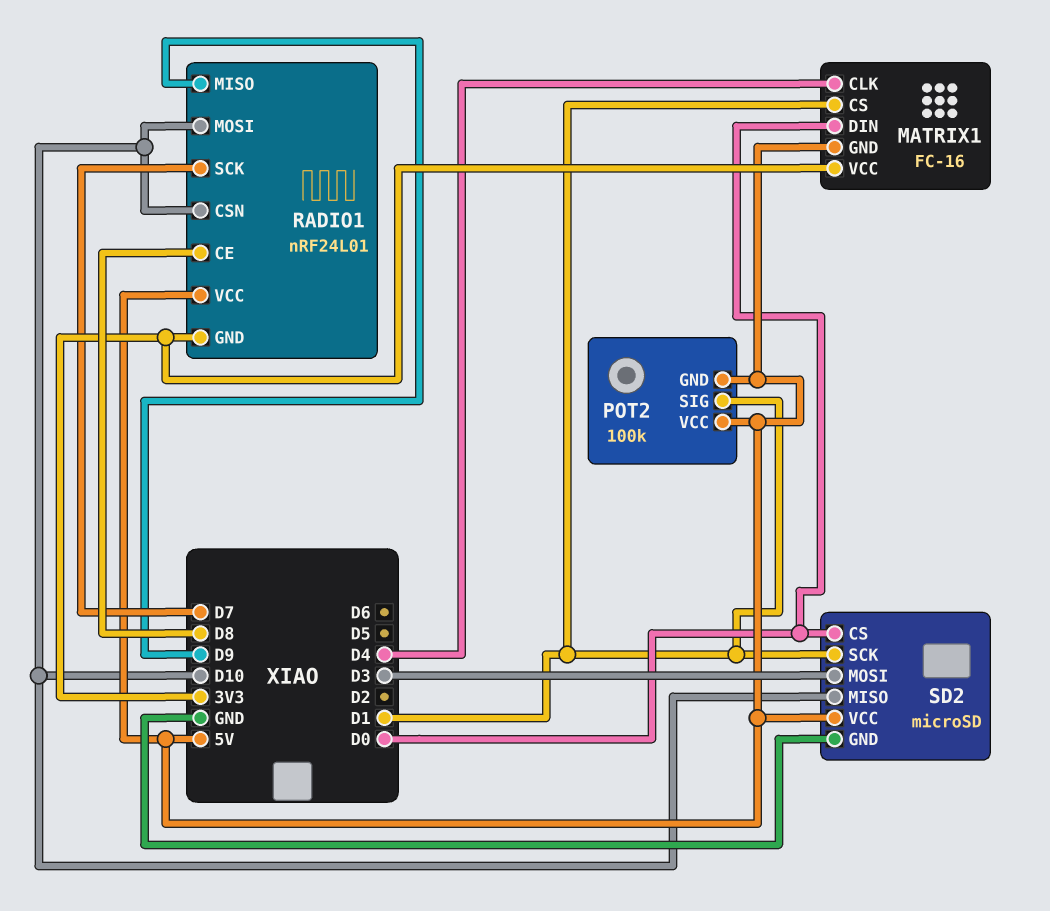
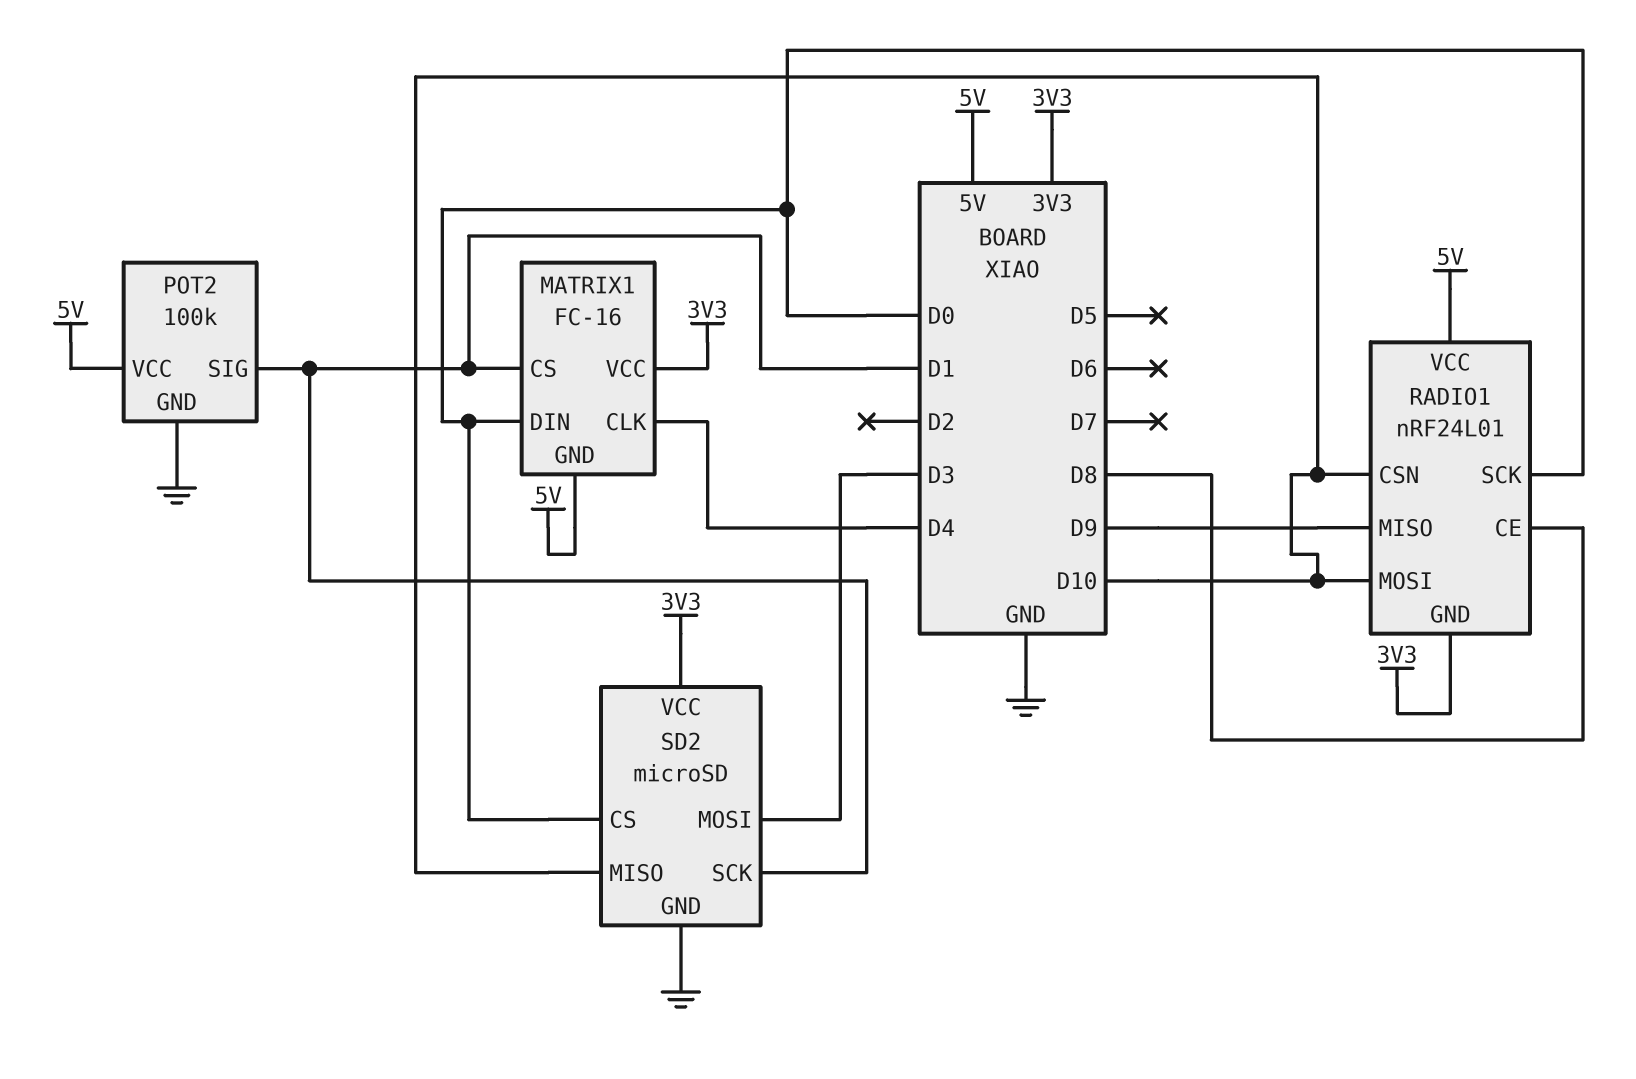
POT2 pin GND: 5V -> GND
RADIO1 pin SCK: D7 -> D0
SD2 pin VCC: 5V -> 3V3

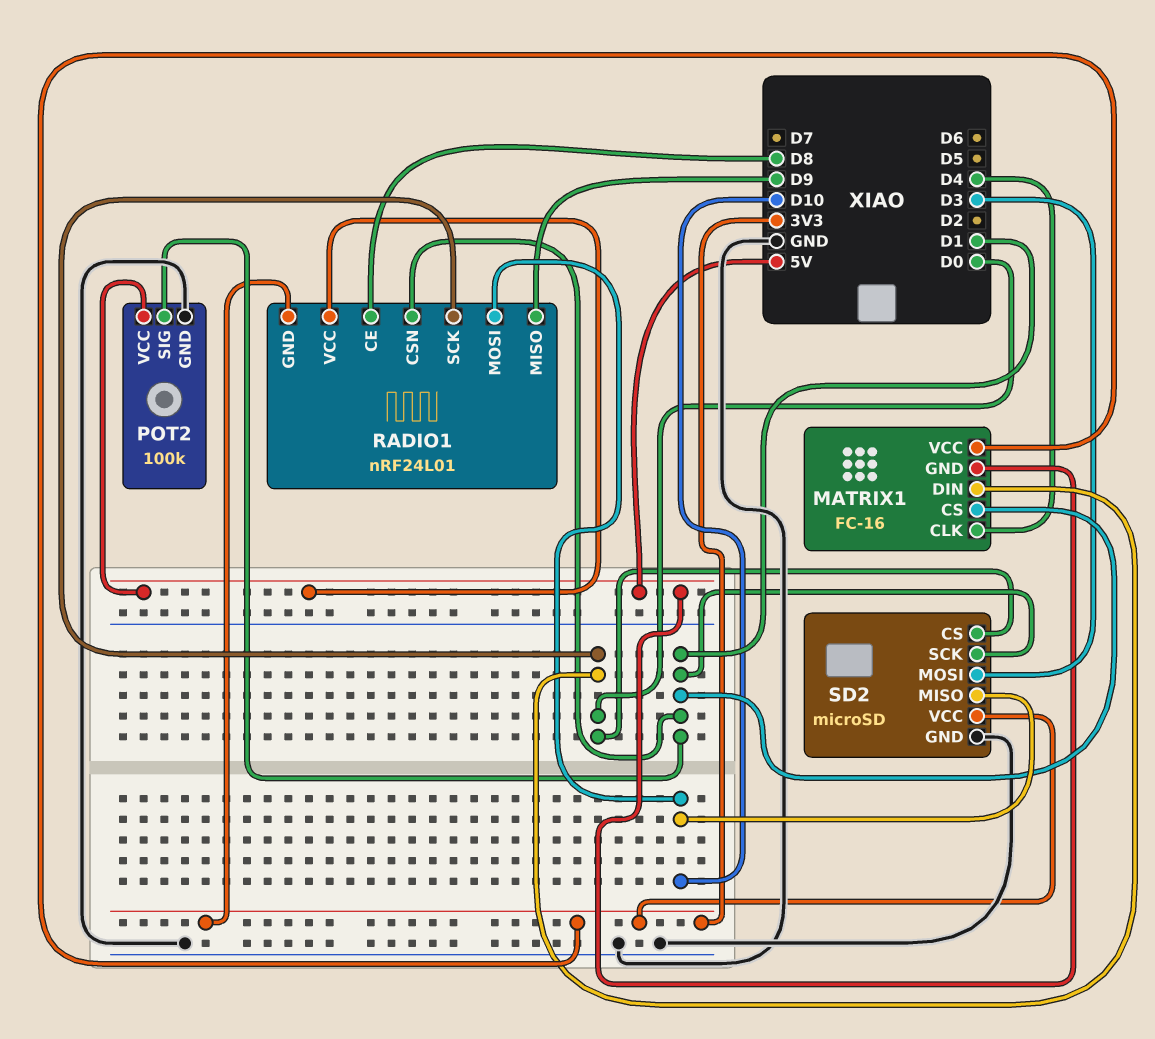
RADIO1 pin CSN: D10 -> D1

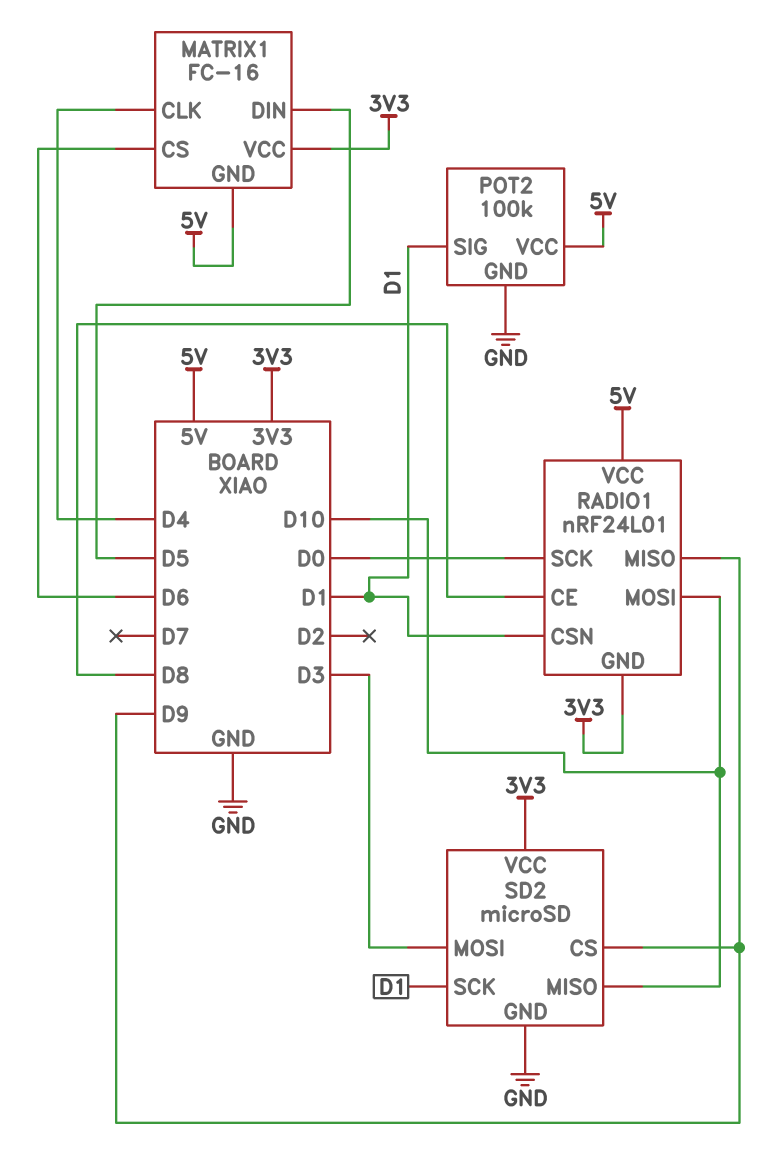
MATRIX1 pin CS: D1 -> D6
MATRIX1 pin DIN: D0 -> D5
SD2 pin CS: D0 -> D9

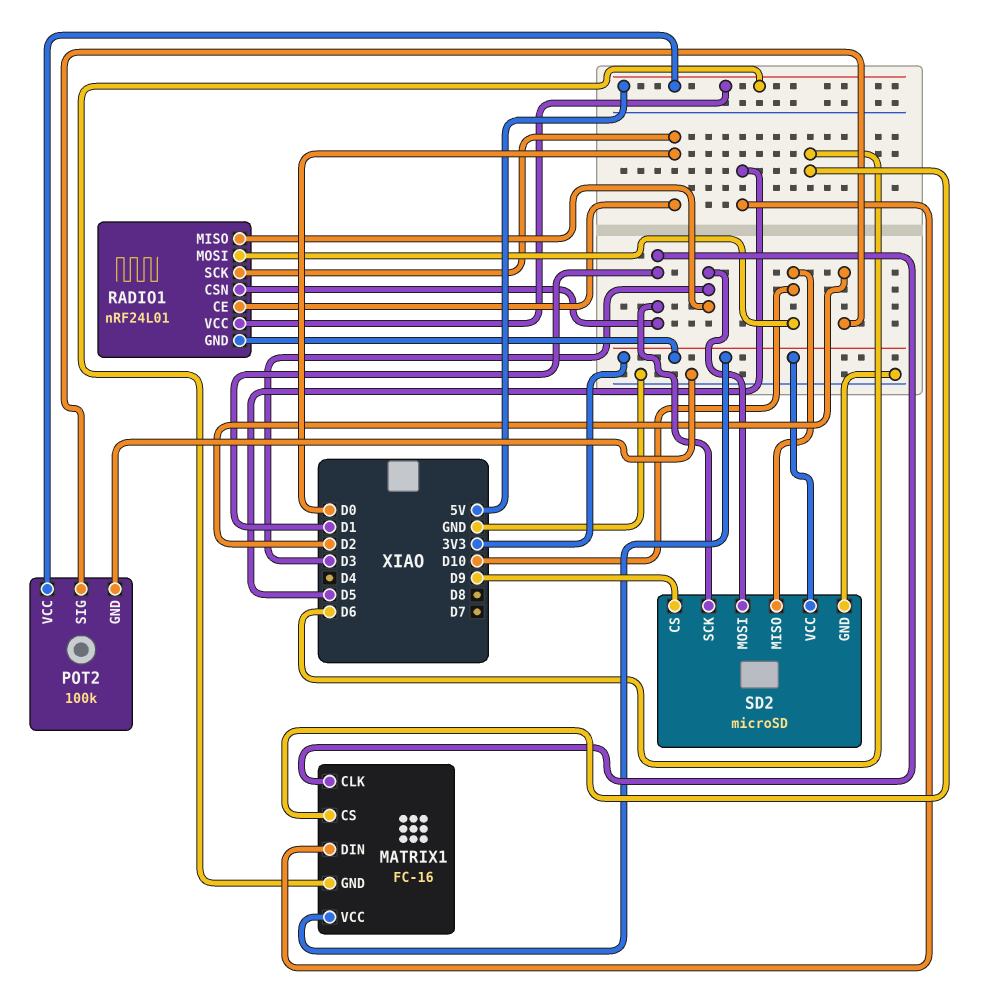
MATRIX1 pin CLK: D4 -> D1
POT2 pin SIG: D1 -> D2
RADIO1 pin CE: D8 -> D0
RADIO1 pin MISO: D9 -> D3

